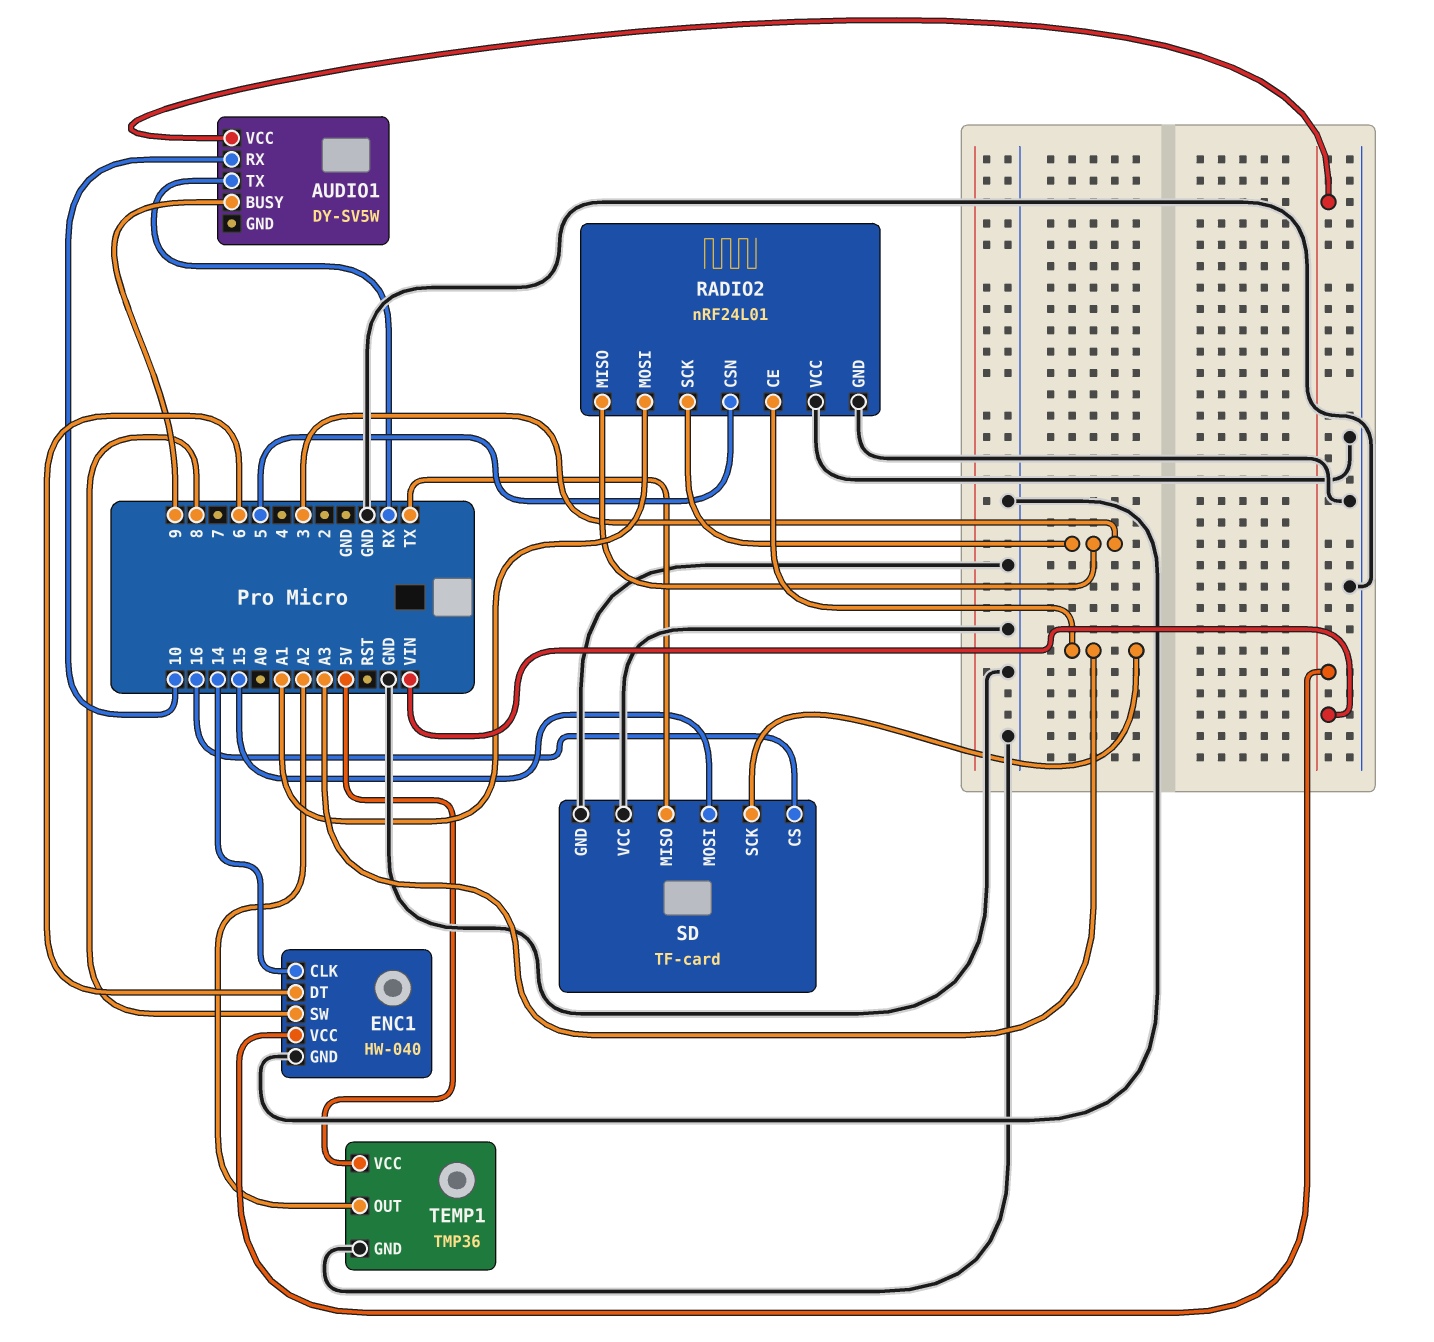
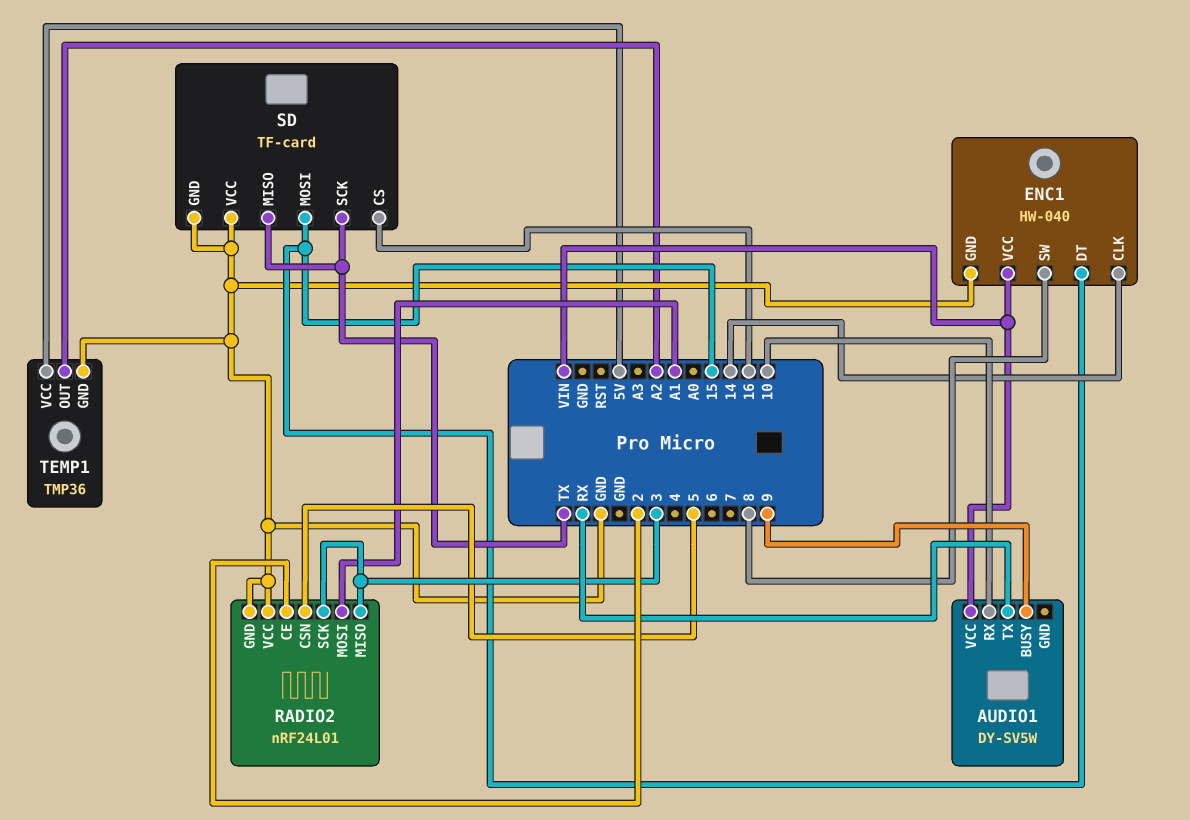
ENC1 pin DT: 6 -> 15
RADIO2 pin CE: A3 -> 2
SD pin SCK: A3 -> TX

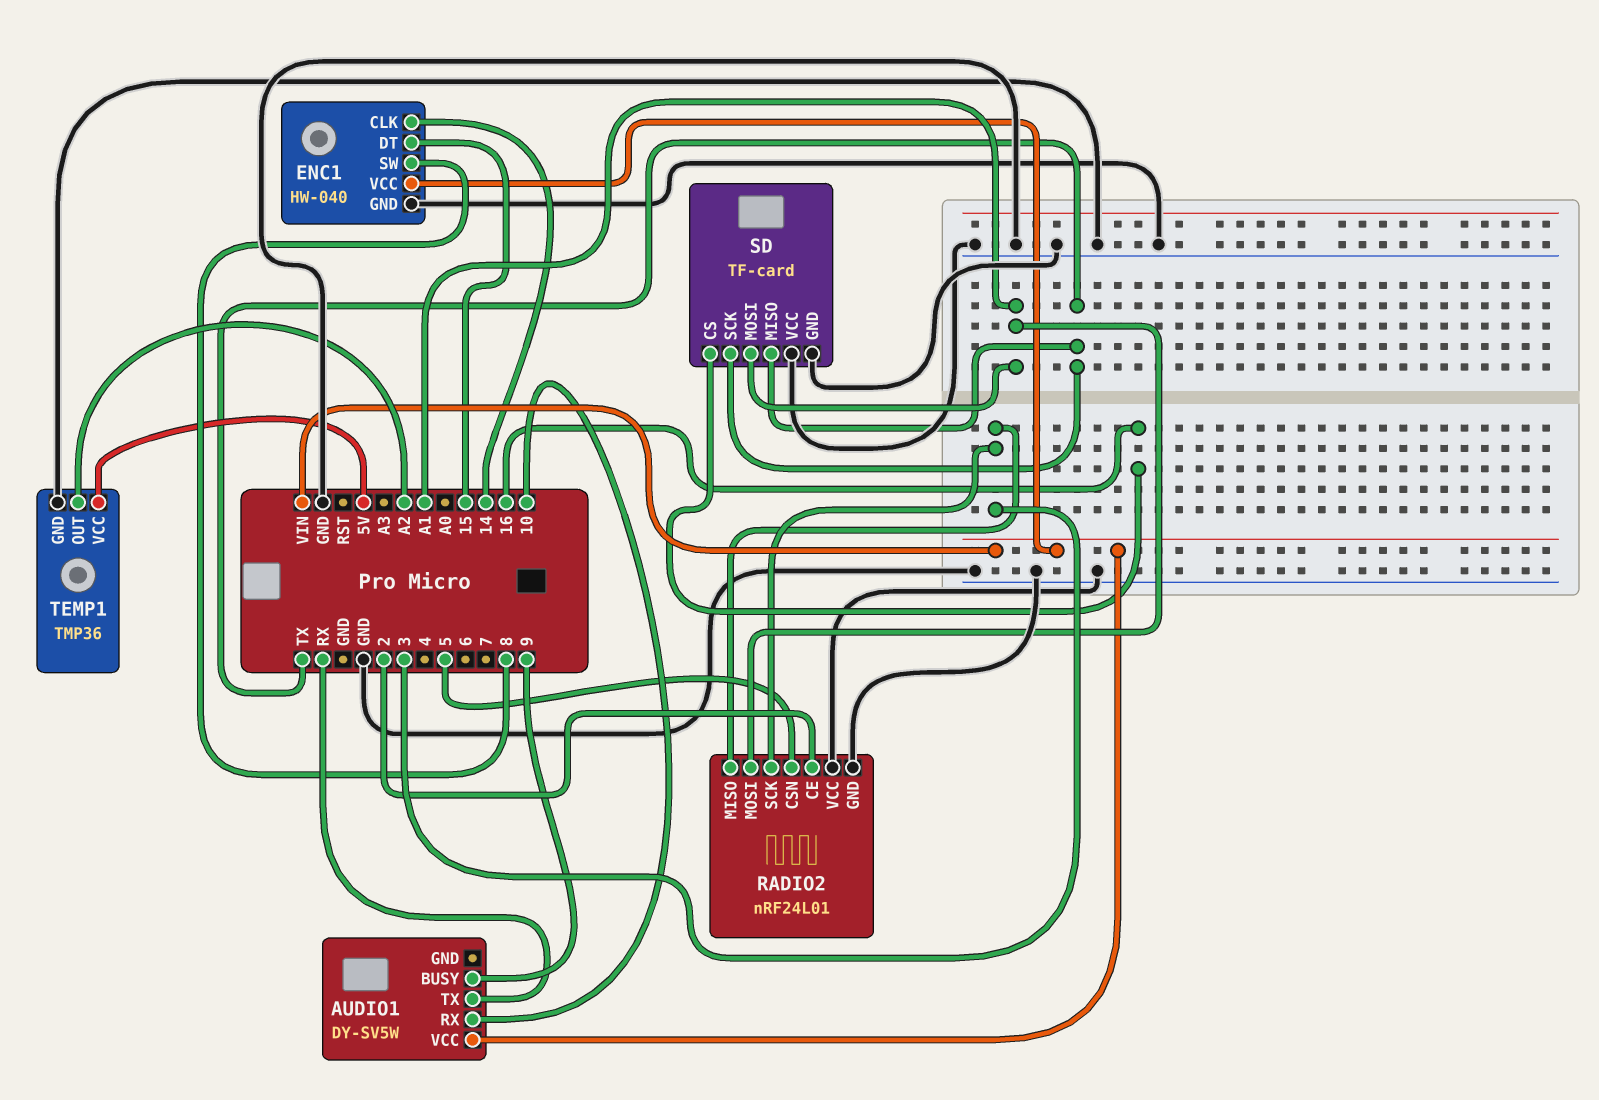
SD pin MOSI: 15 -> A1

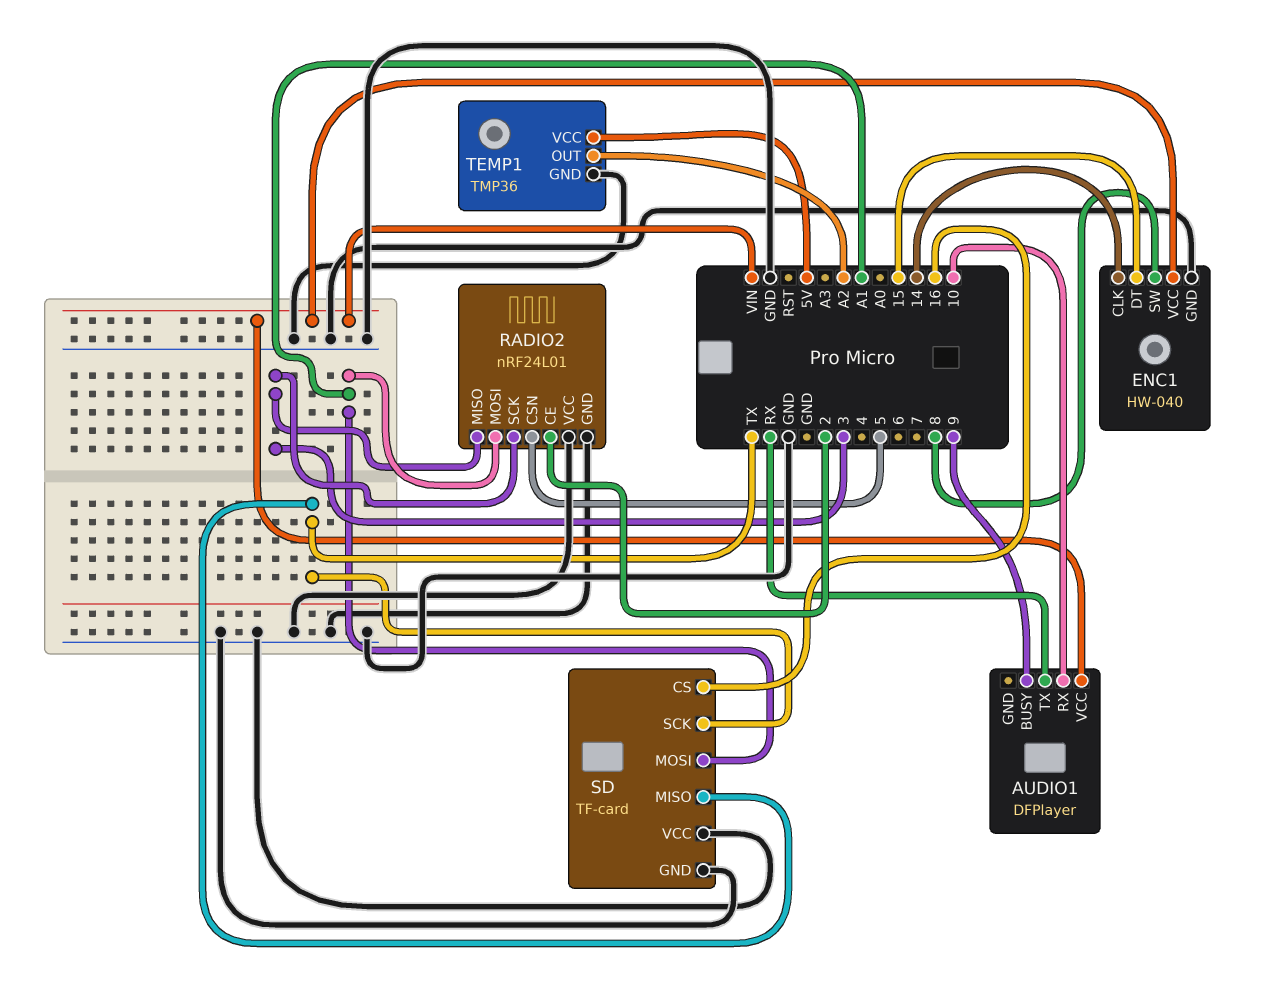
AUDIO1: DY-SV5W -> DFPlayer

